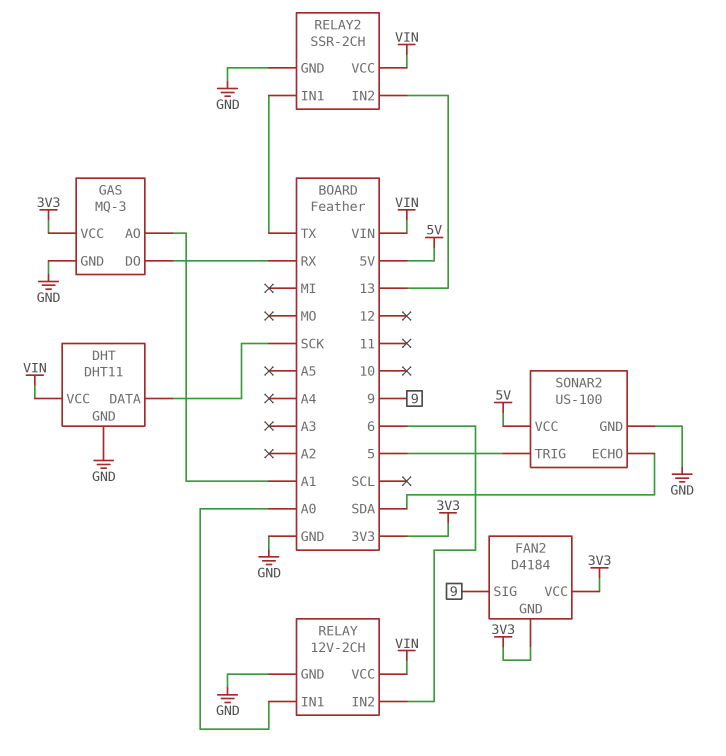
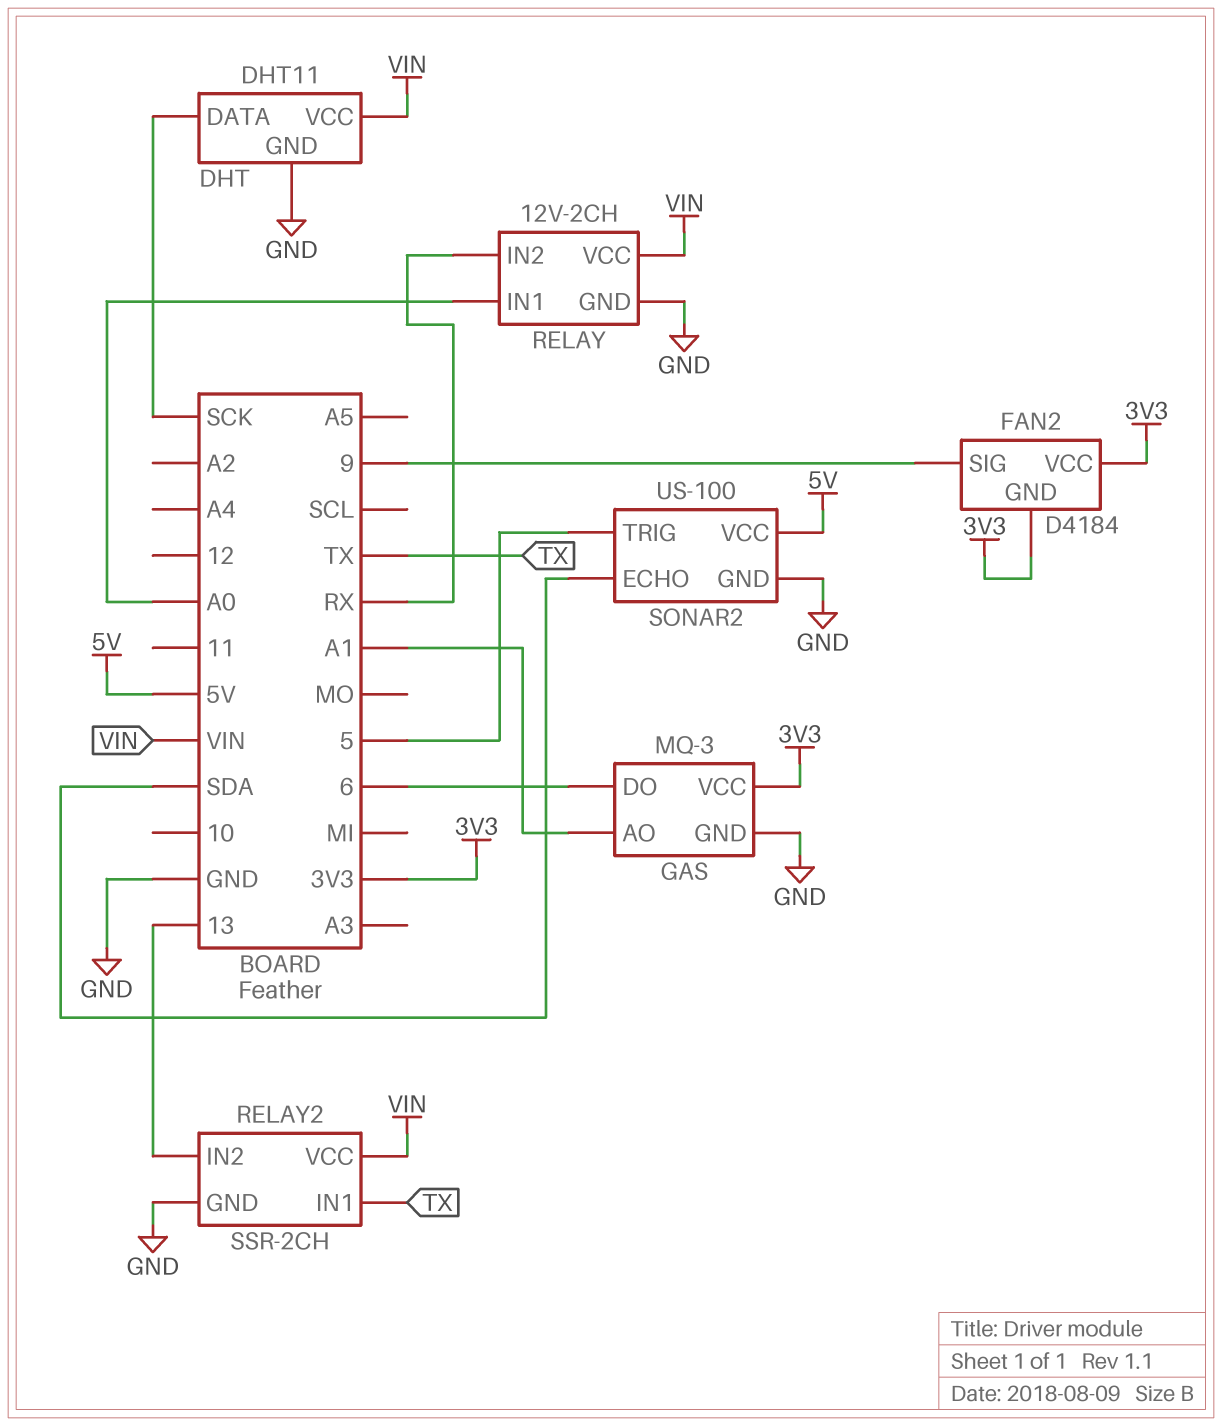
GAS pin DO: RX -> 6
RELAY pin IN2: 6 -> RX

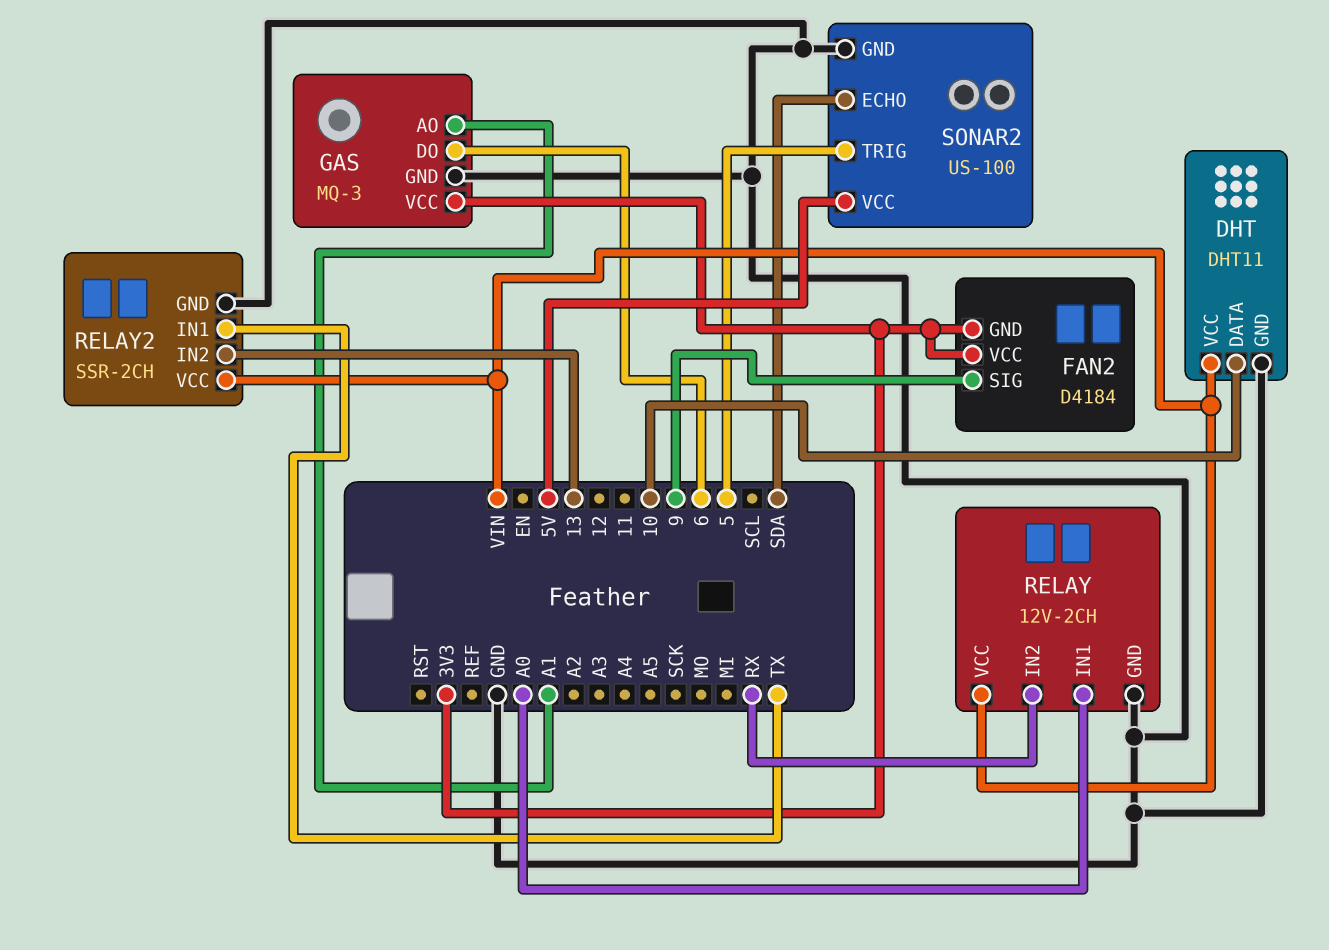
DHT pin DATA: SCK -> 10

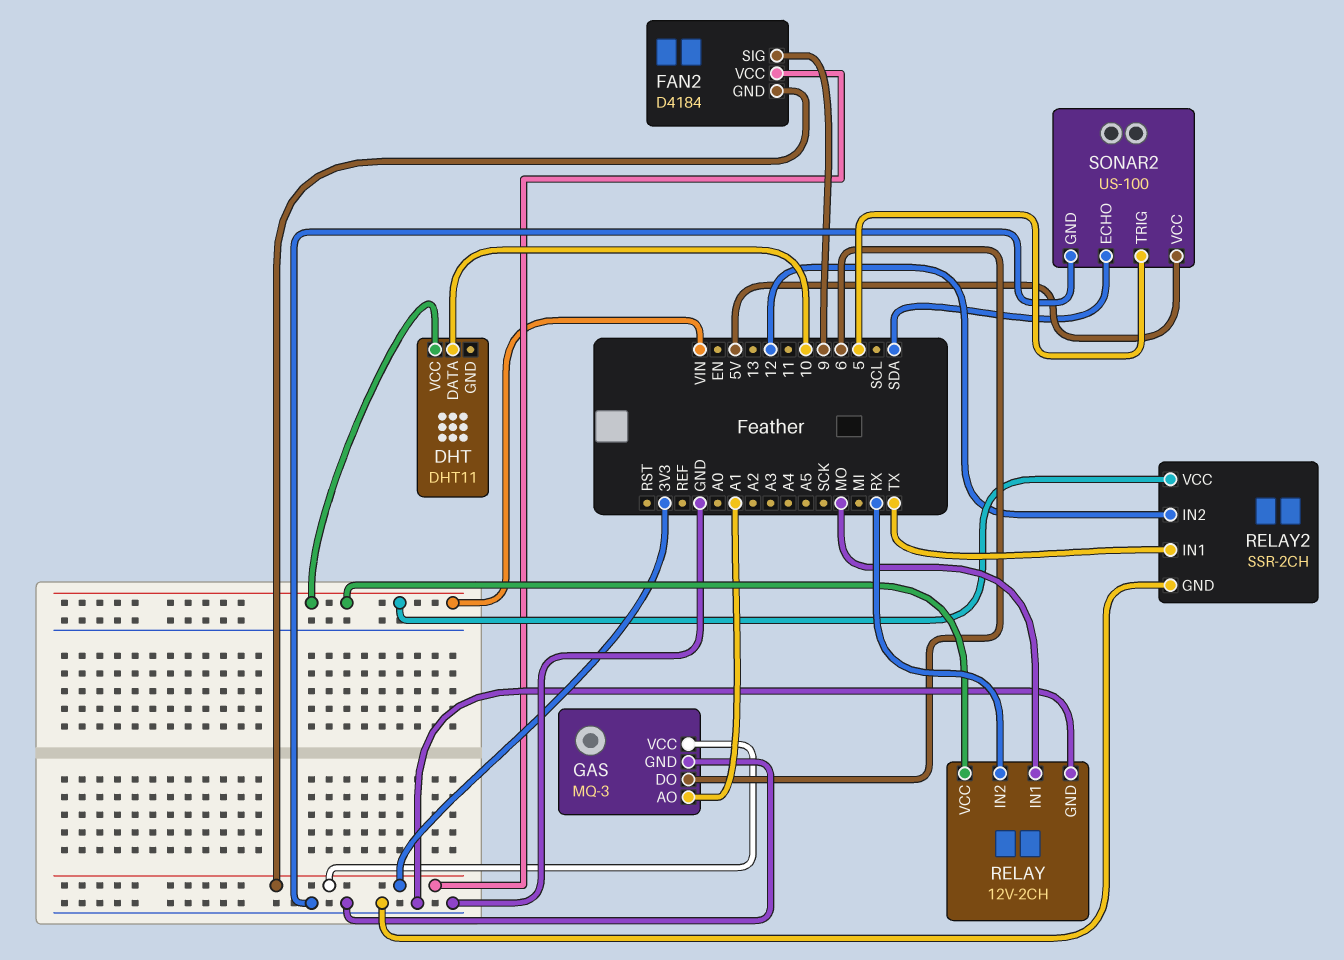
DHT pin GND: GND -> none
RELAY pin IN1: A0 -> MO
RELAY2 pin IN2: 13 -> 12

